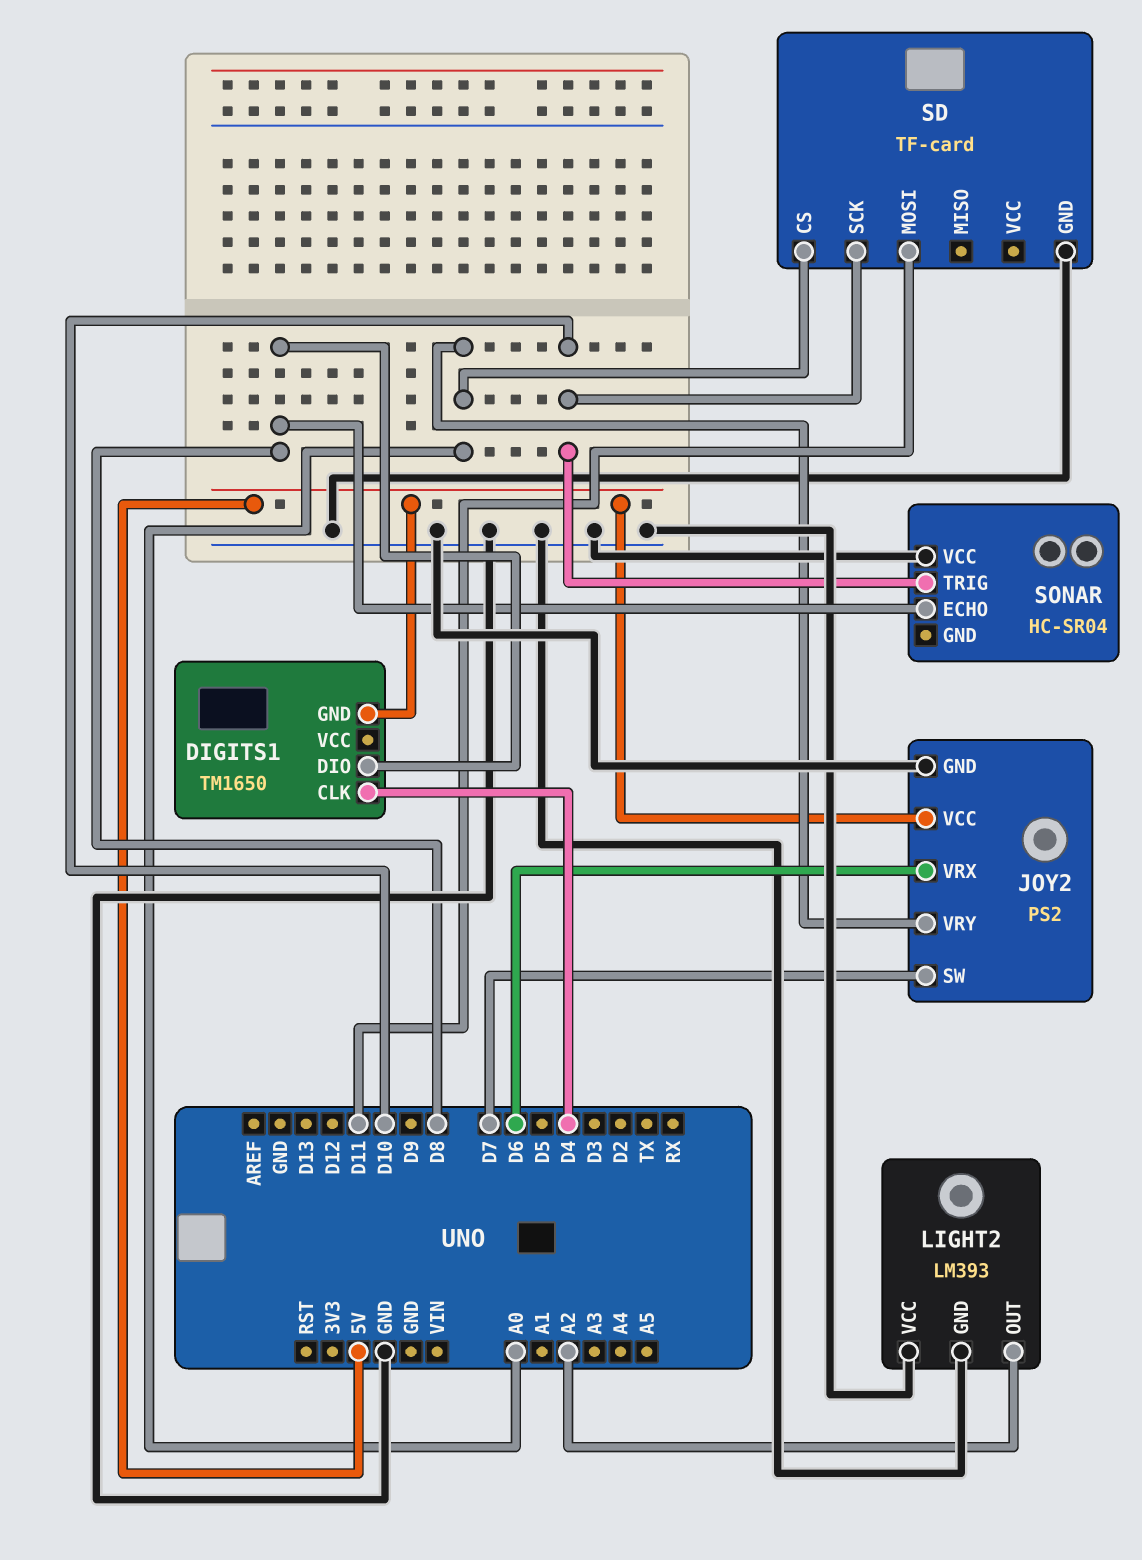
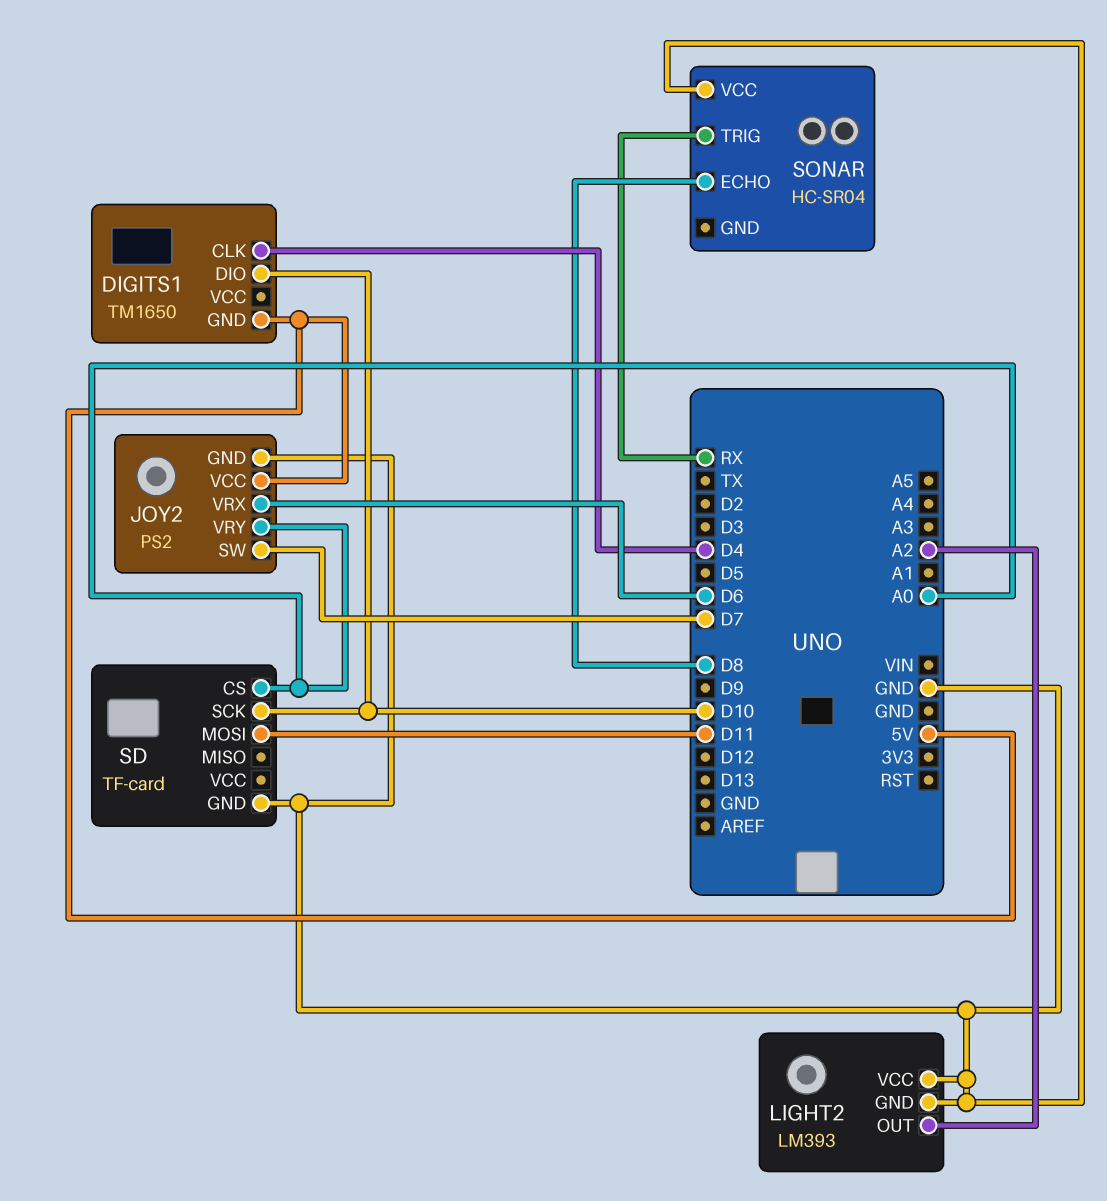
DIGITS1 pin DIO: D8 -> D10
SONAR pin TRIG: D10 -> RX

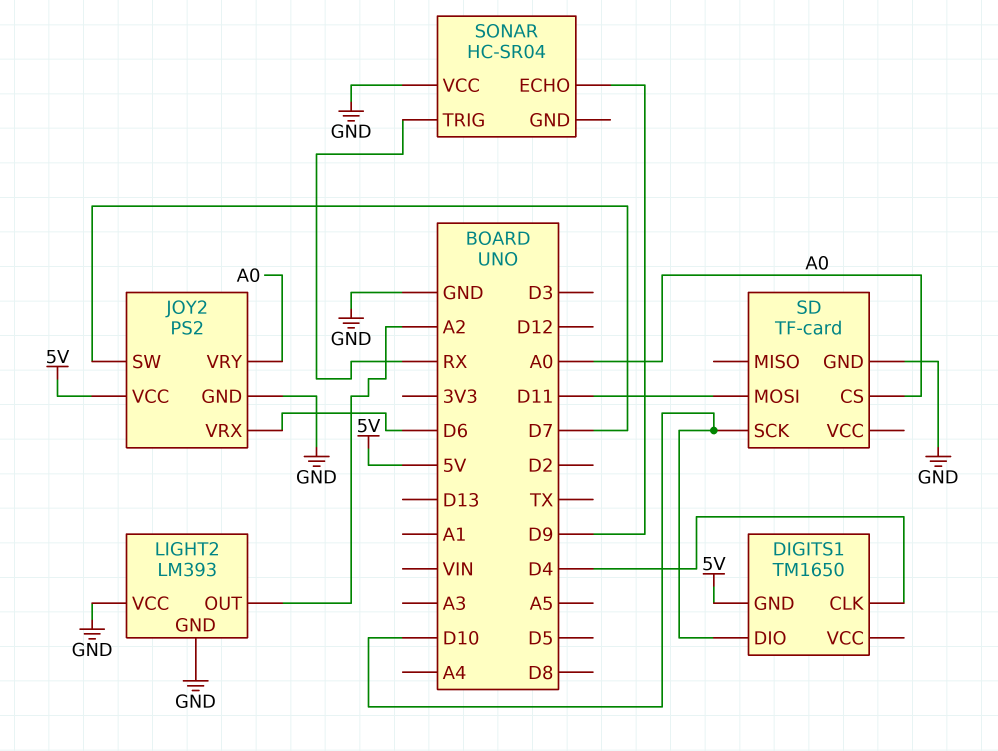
SONAR pin ECHO: D8 -> D9

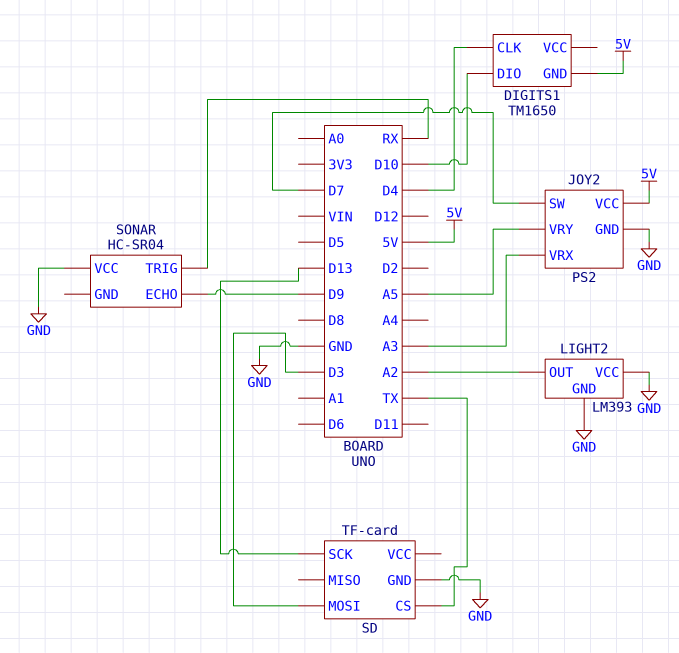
JOY2 pin VRX: D6 -> A3
JOY2 pin VRY: A0 -> A5
SD pin CS: A0 -> TX
SD pin MOSI: D11 -> D3
SD pin SCK: D10 -> D13

